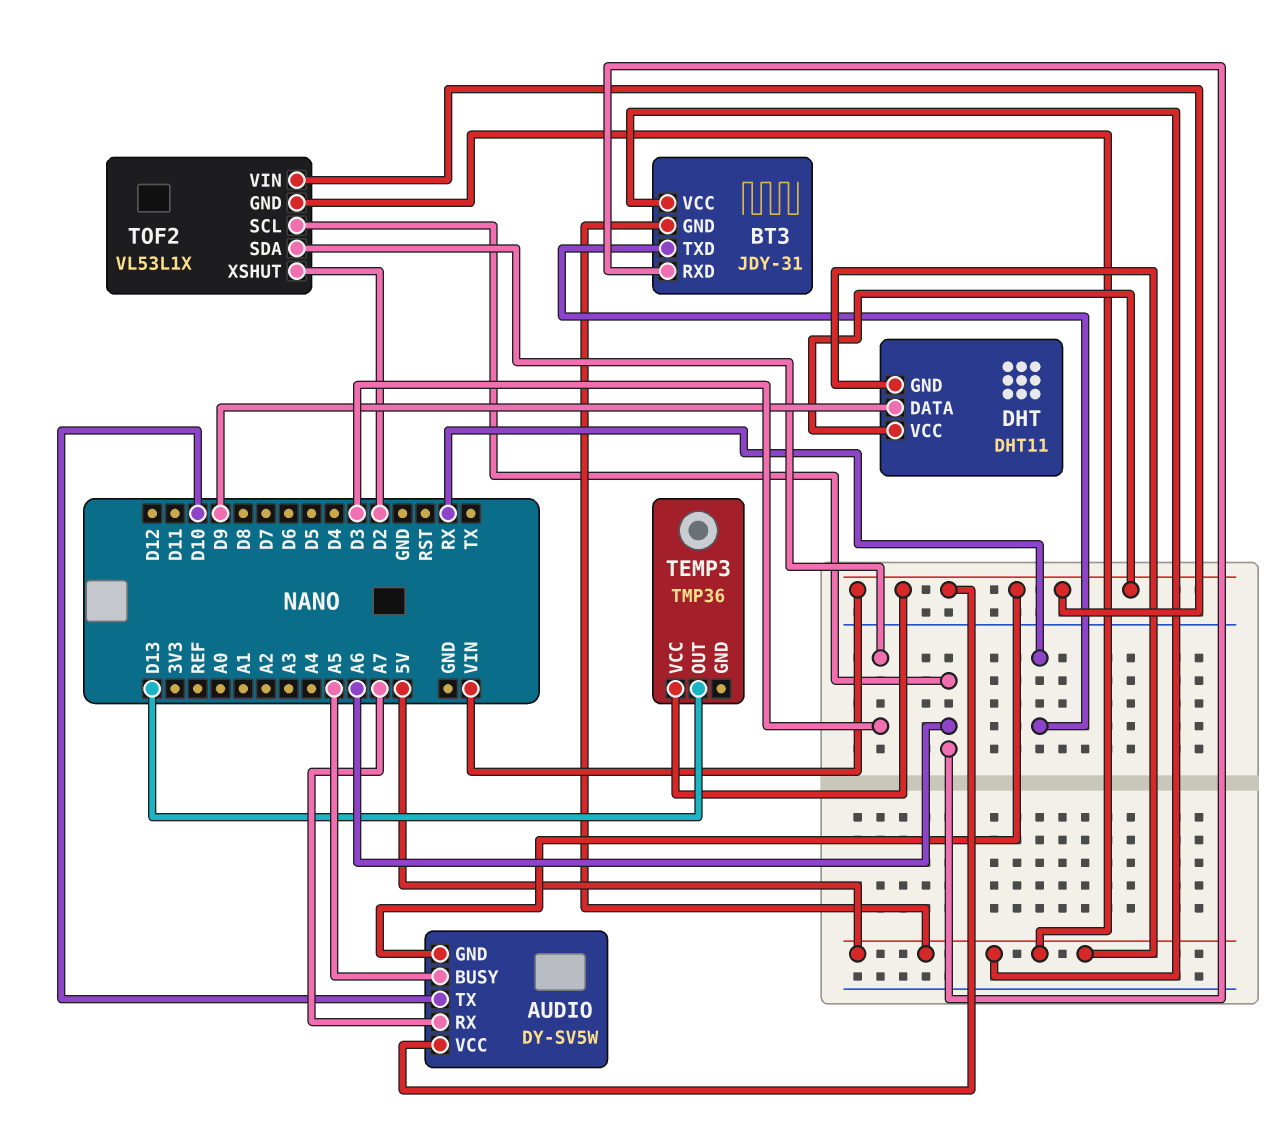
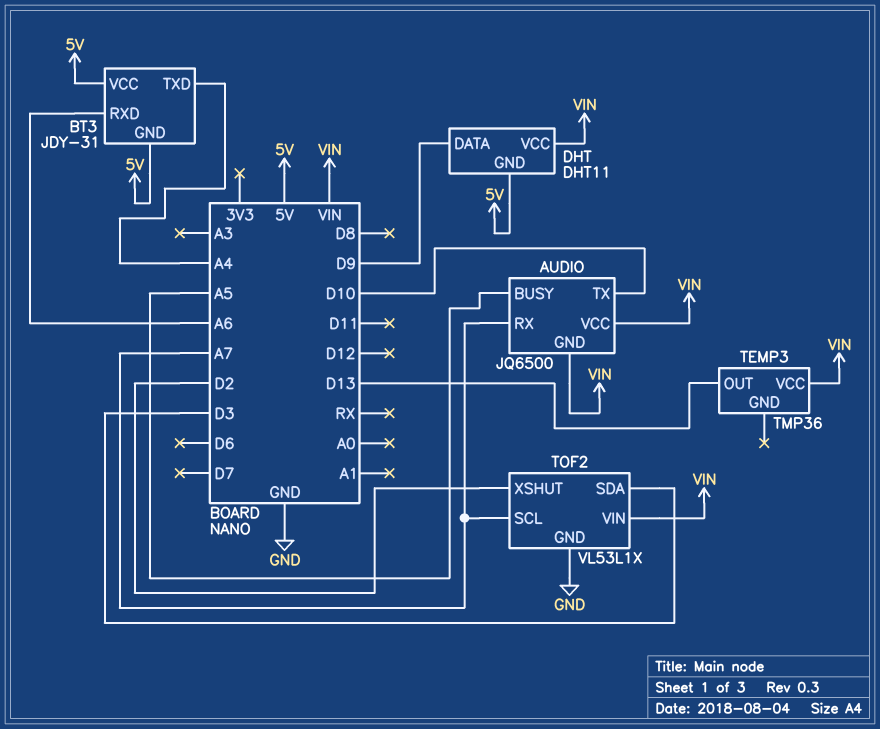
AUDIO: DY-SV5W -> JQ6500
BT3 pin TXD: RX -> A4
TOF2 pin GND: 5V -> GND
TOF2 pin SCL: A6 -> A7

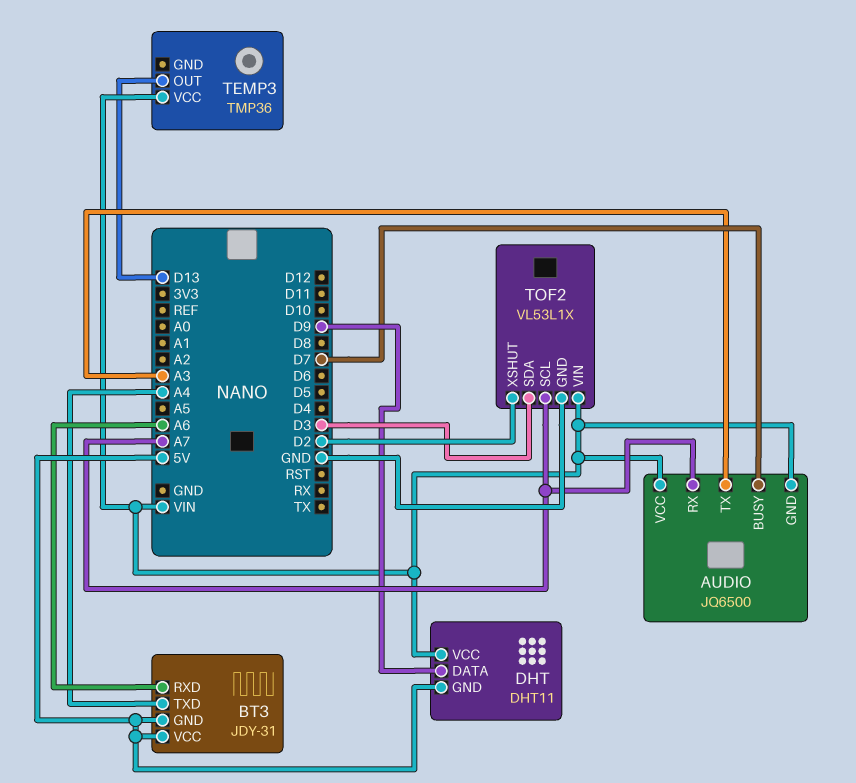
AUDIO pin BUSY: A5 -> D7
AUDIO pin TX: D10 -> A3

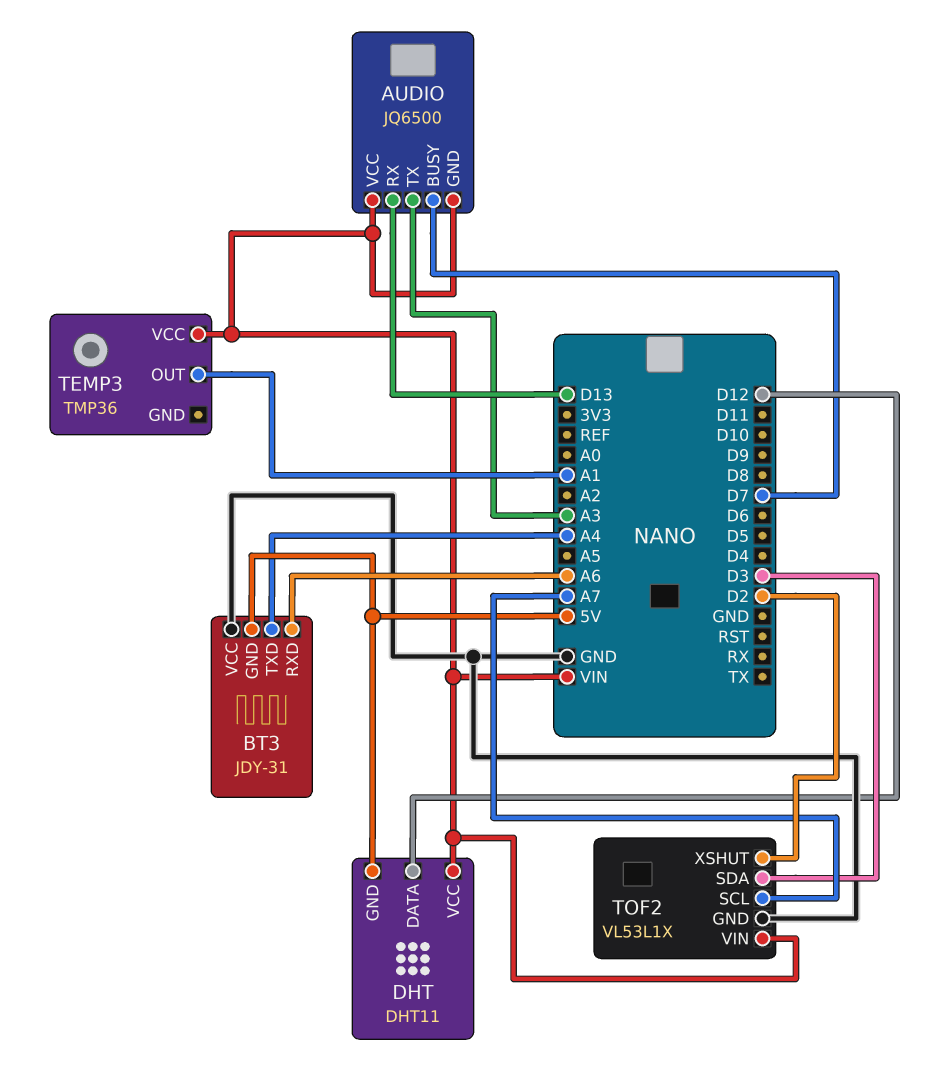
AUDIO pin RX: A7 -> D13
BT3 pin VCC: 5V -> GND
DHT pin DATA: D9 -> D12
TEMP3 pin OUT: D13 -> A1

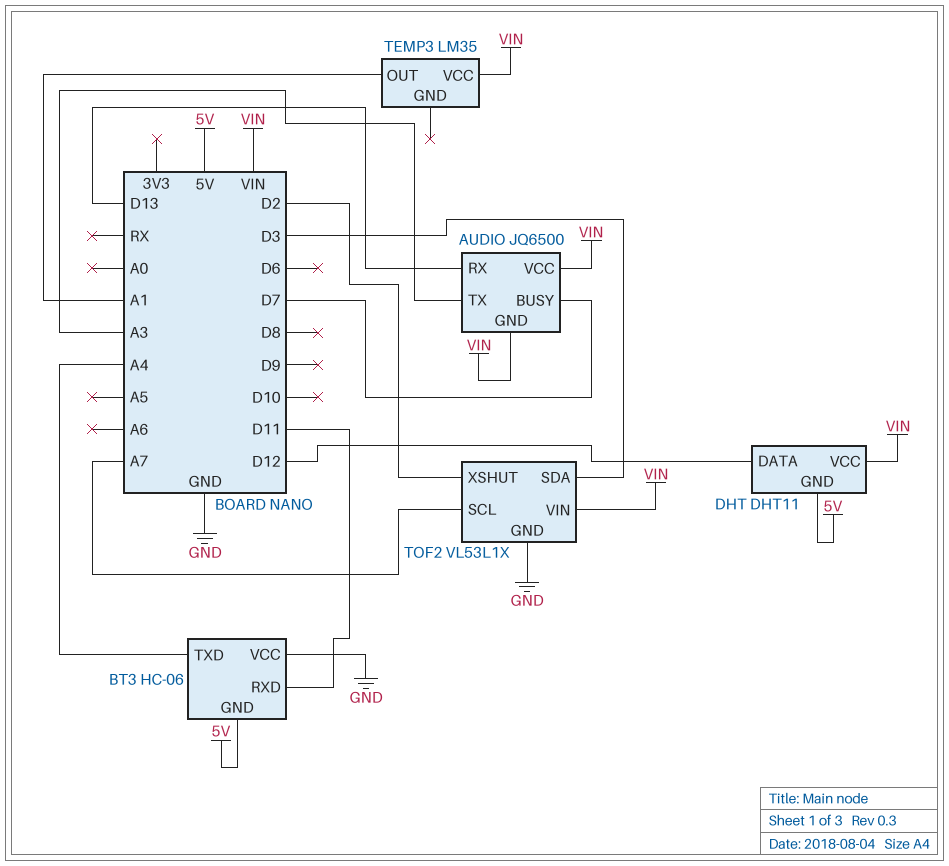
BT3: JDY-31 -> HC-06
BT3 pin RXD: A6 -> D11
TEMP3: TMP36 -> LM35

